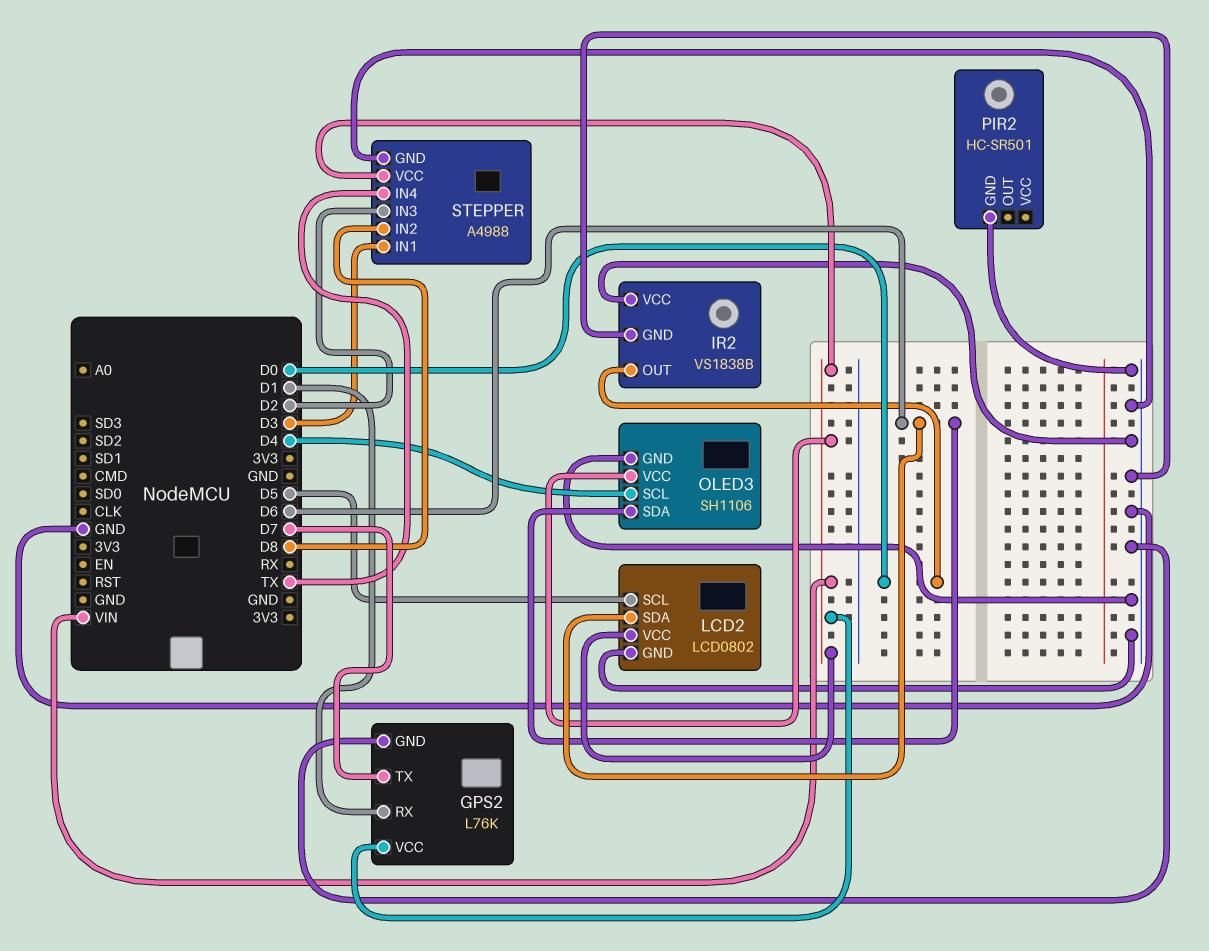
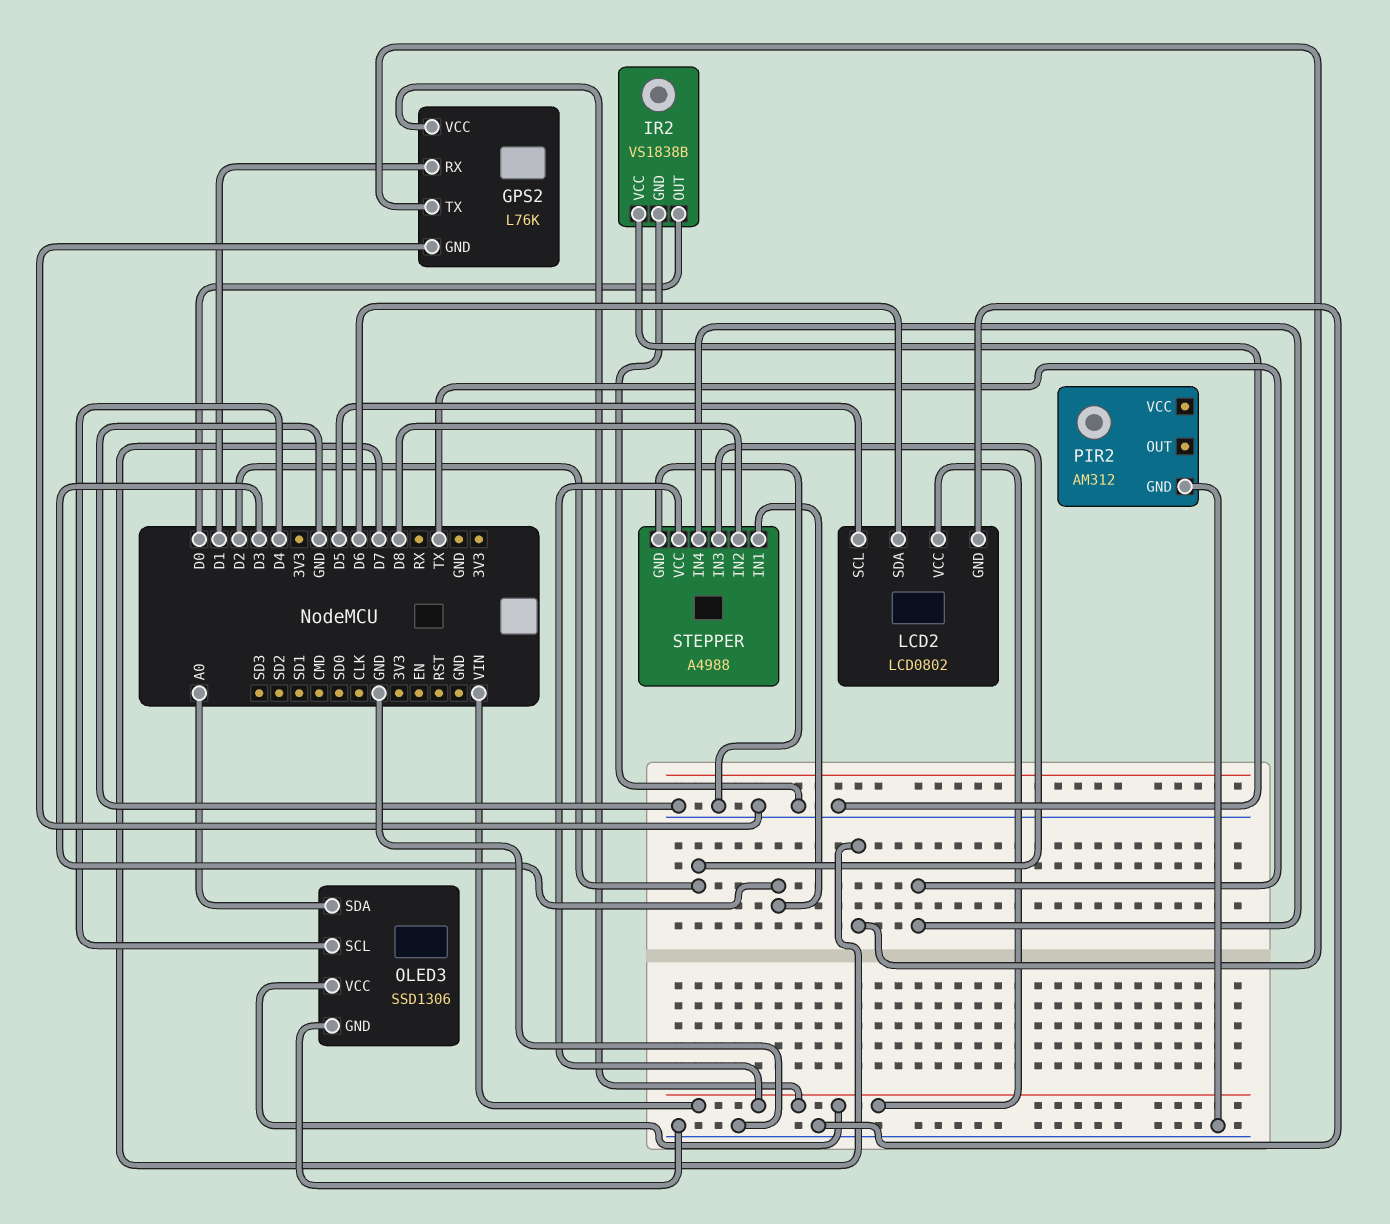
OLED3: SH1106 -> SSD1306
OLED3 pin SDA: D6 -> A0
PIR2: HC-SR501 -> AM312

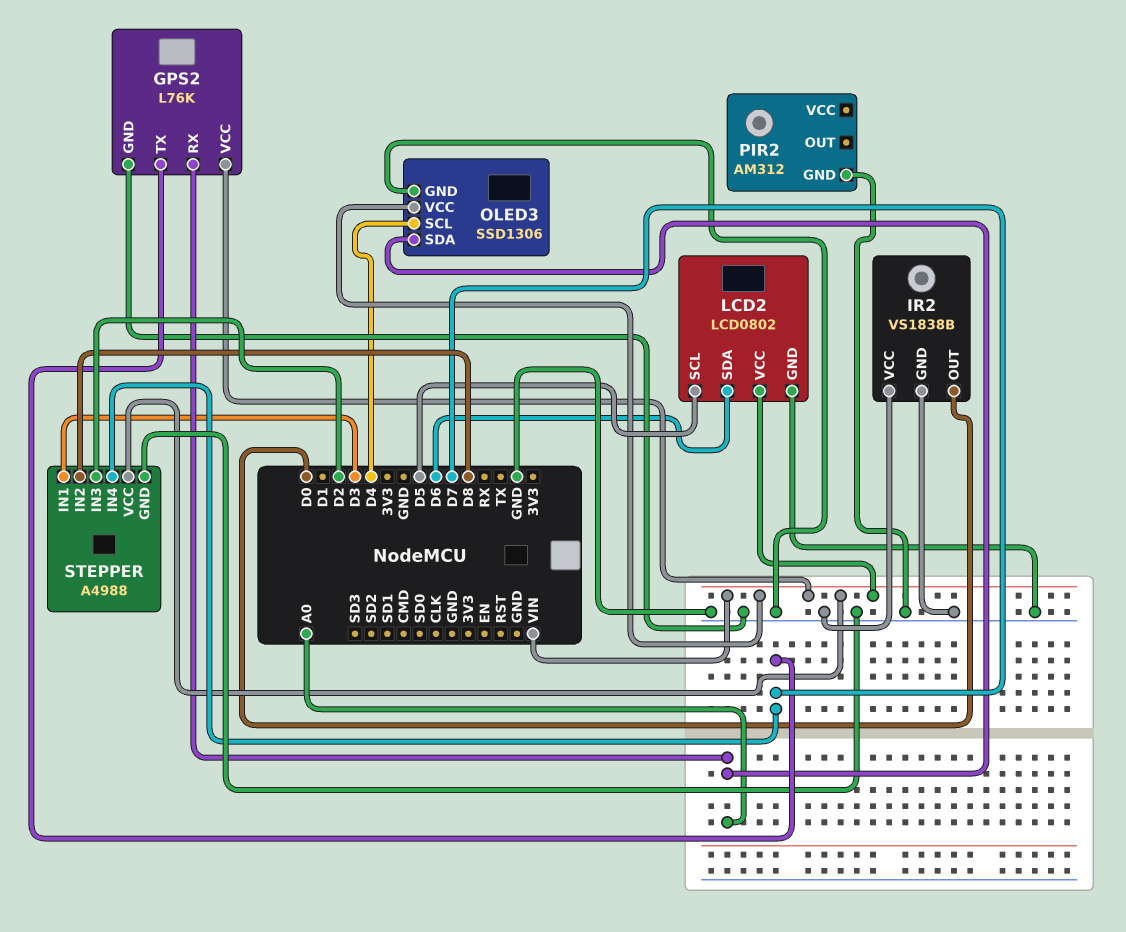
GPS2 pin RX: D1 -> A0
STEPPER pin IN4: TX -> D7

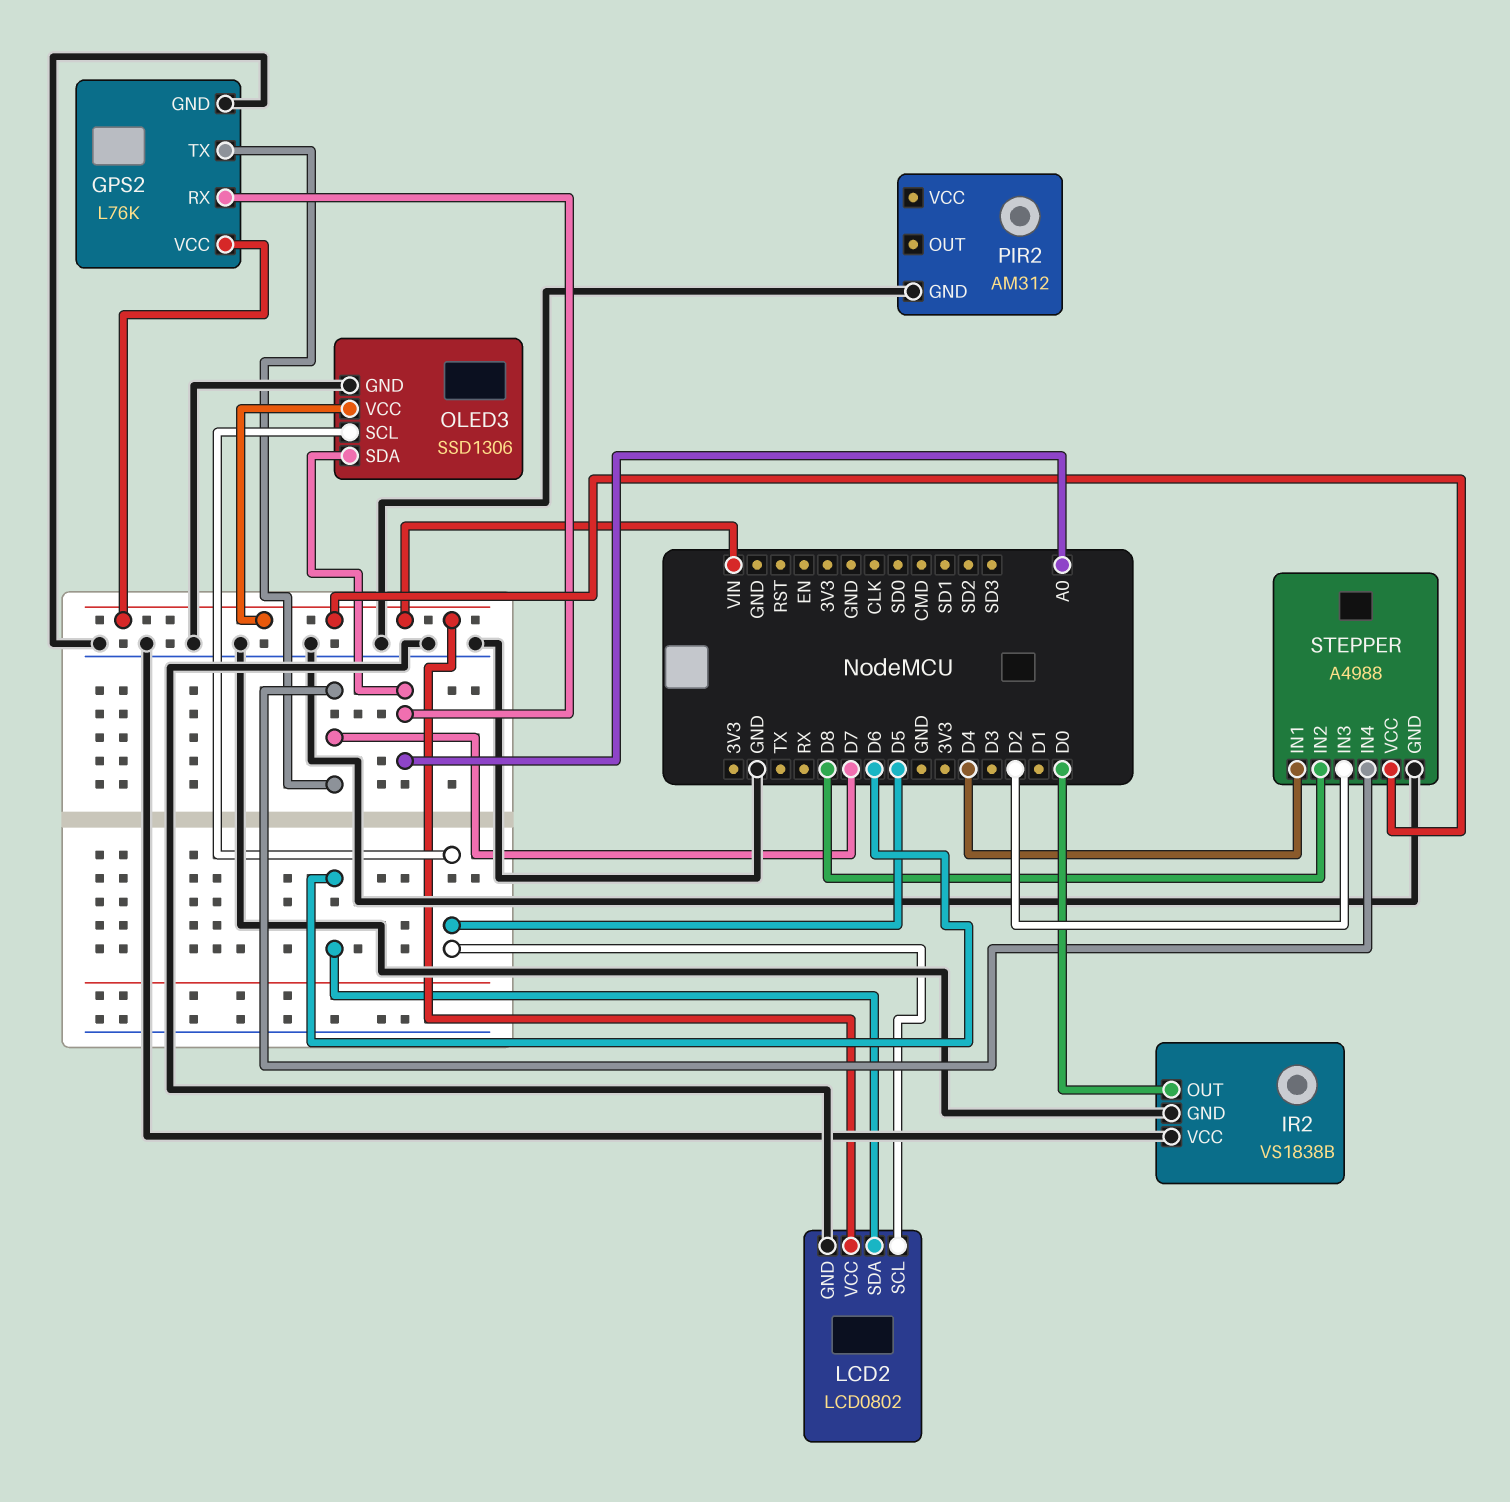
OLED3 pin SCL: D4 -> D5
STEPPER pin IN1: D3 -> D4

